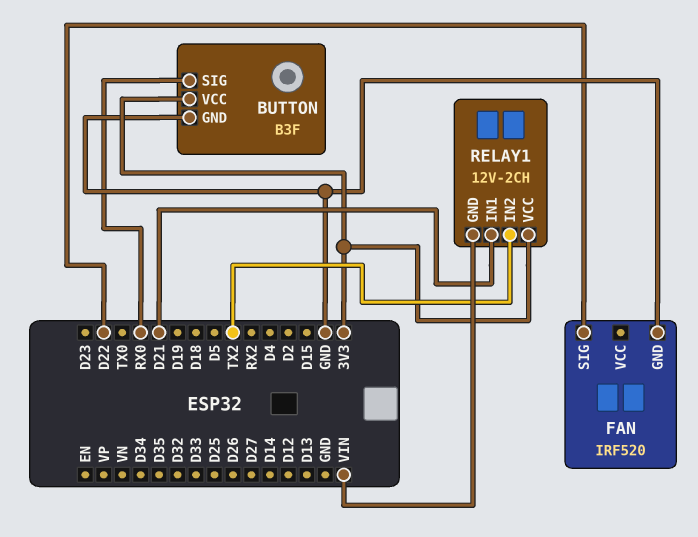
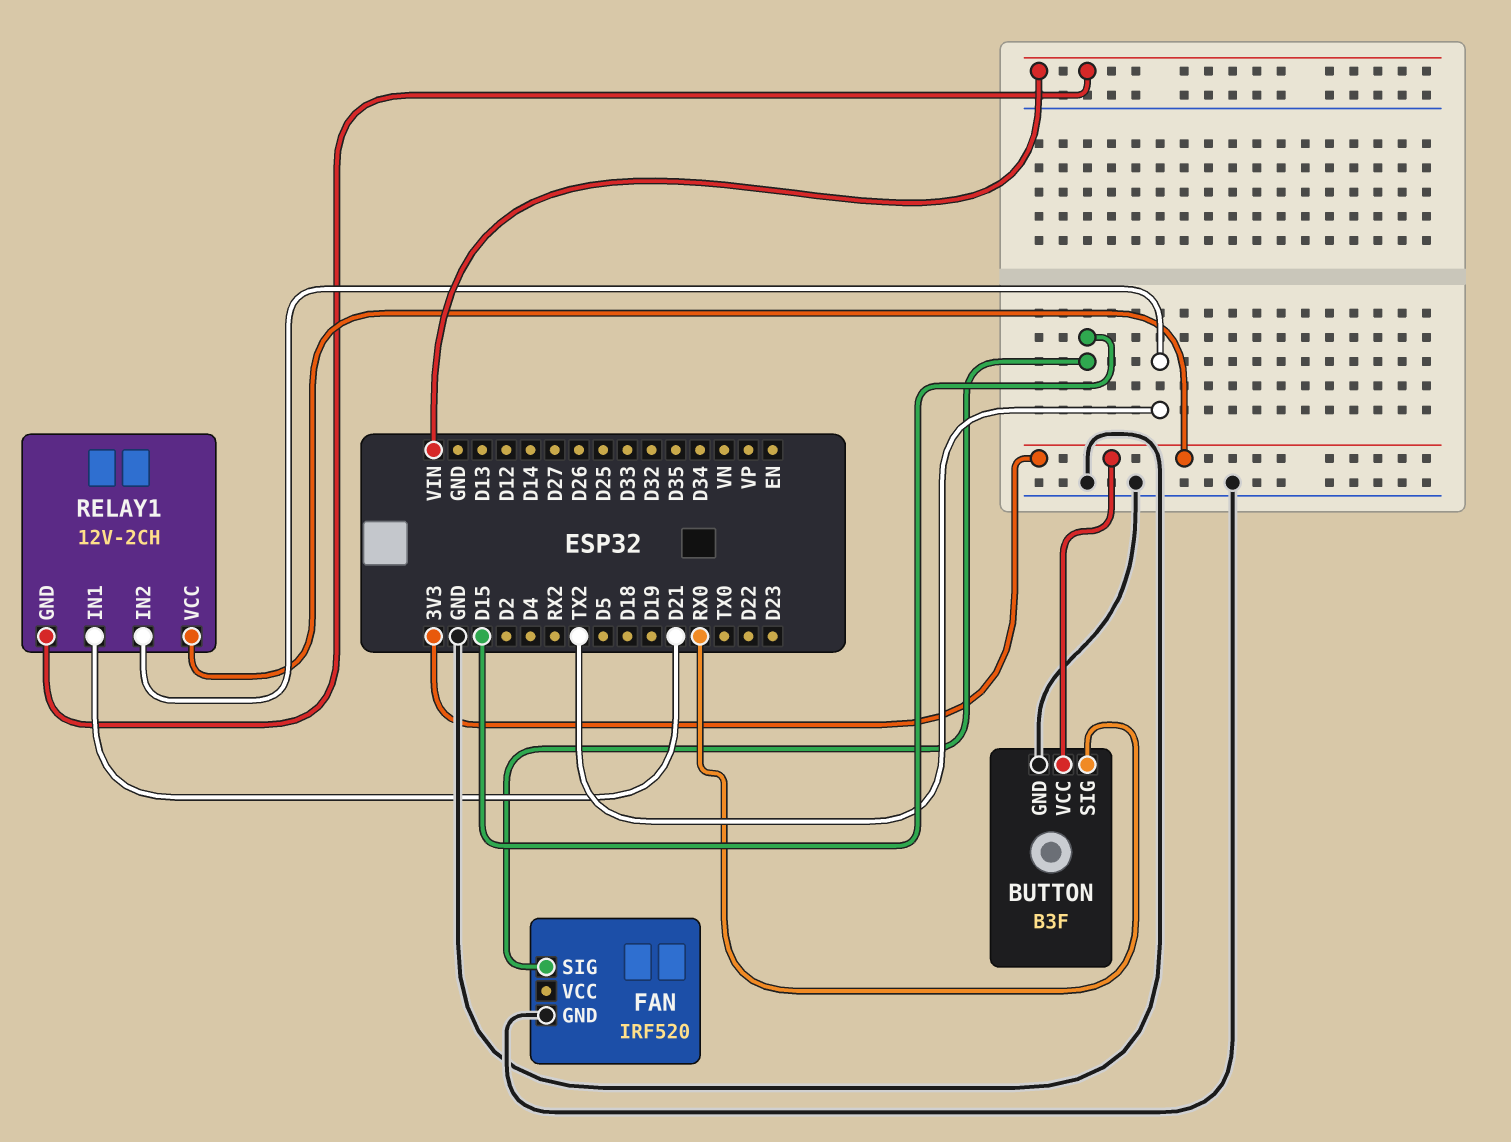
FAN pin SIG: D22 -> D15

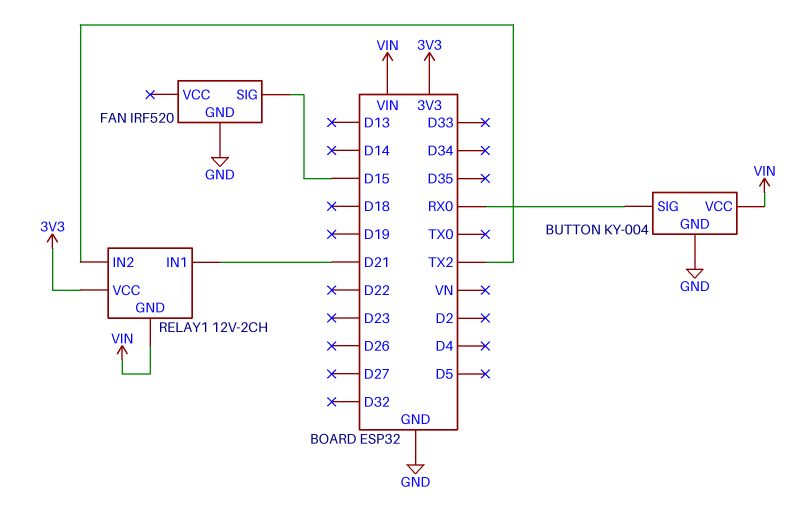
BUTTON: B3F -> KY-004
BUTTON pin VCC: 3V3 -> VIN

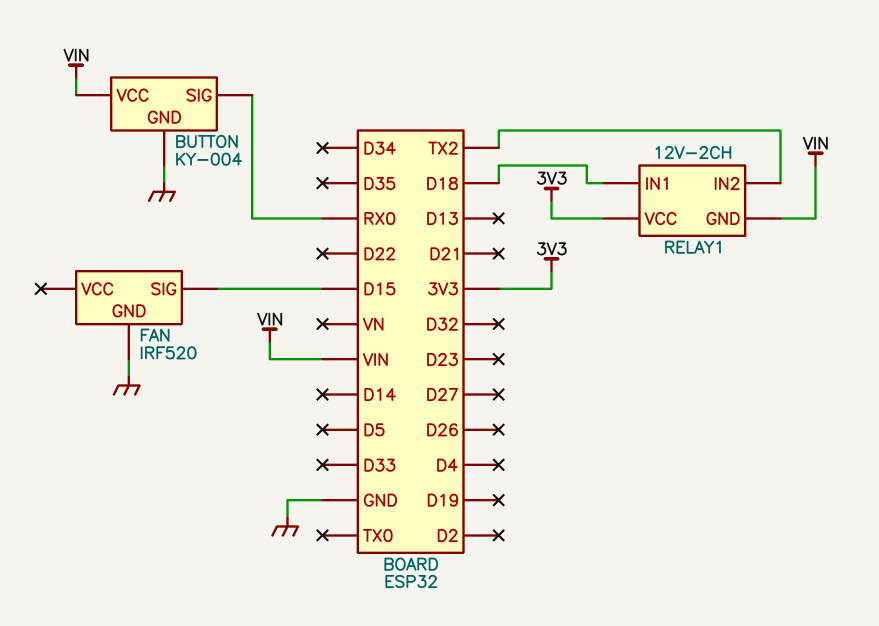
RELAY1 pin IN1: D21 -> D18

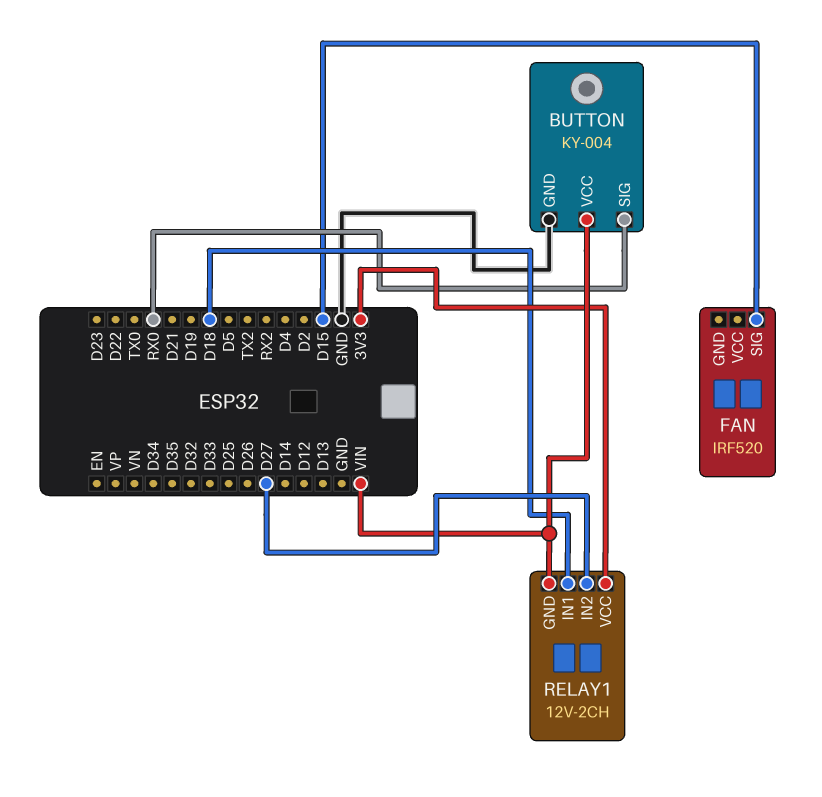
FAN pin GND: GND -> none
RELAY1 pin IN2: TX2 -> D27

